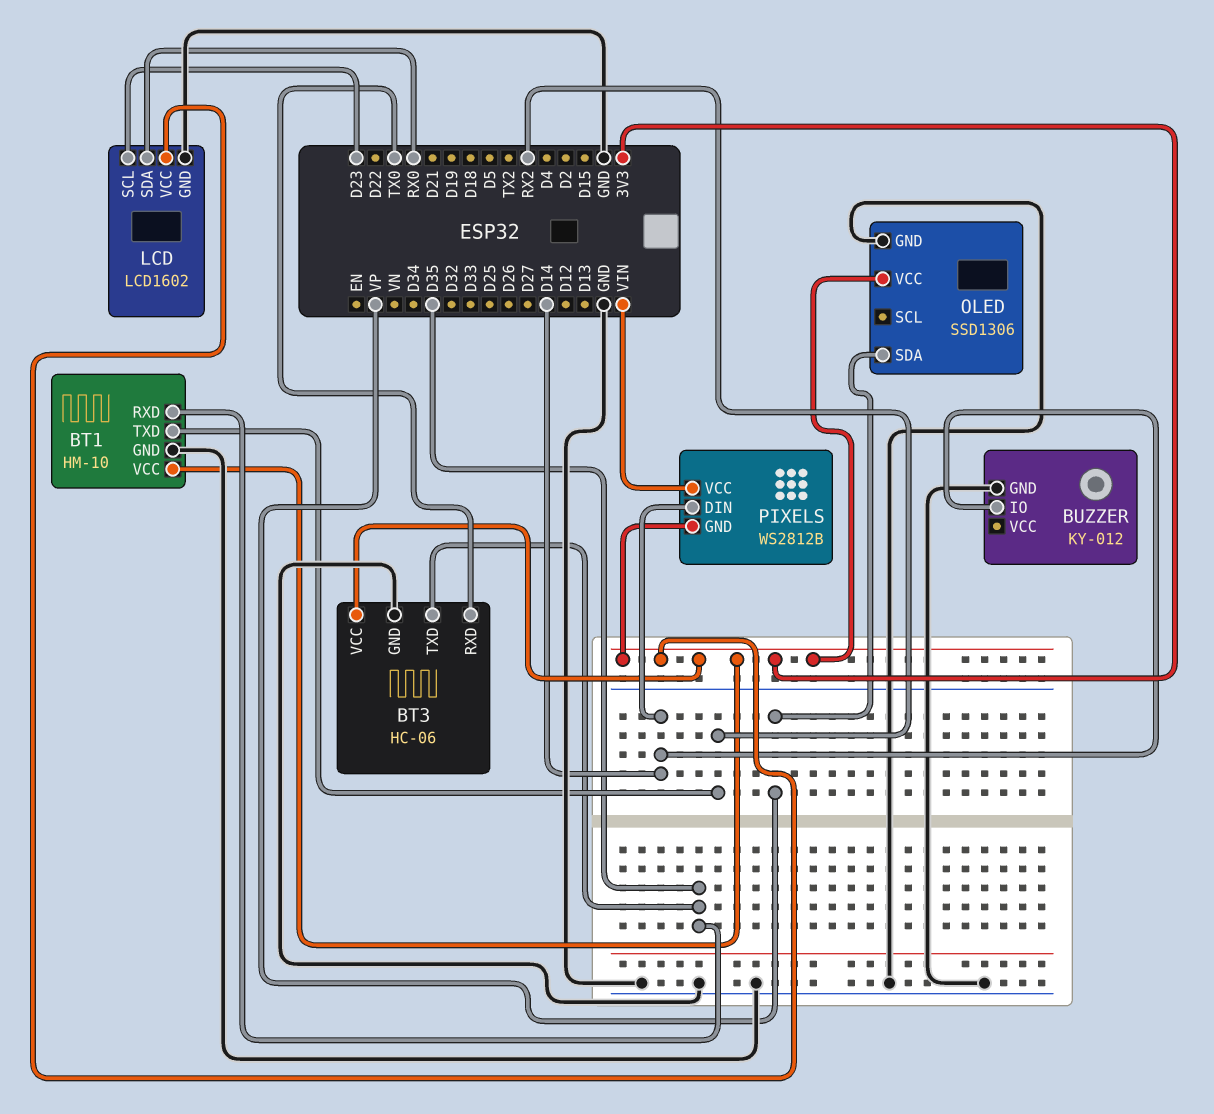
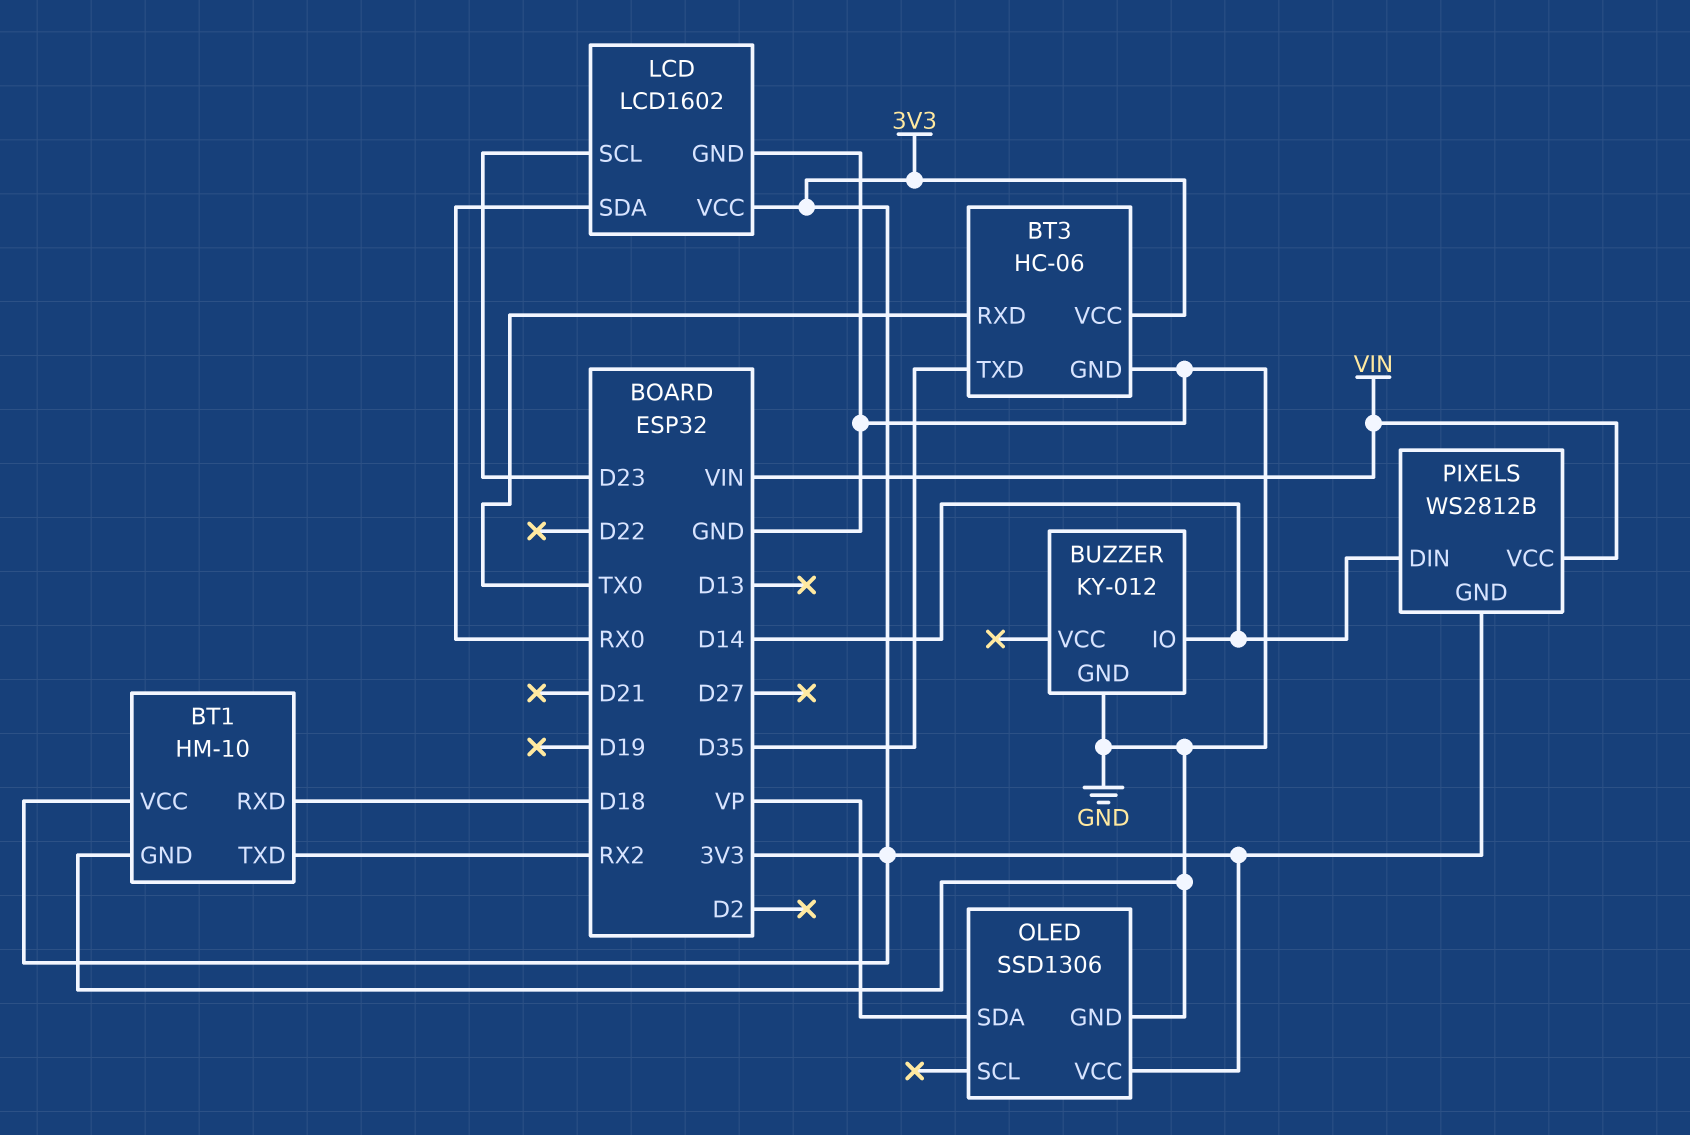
BT1 pin RXD: D35 -> D18

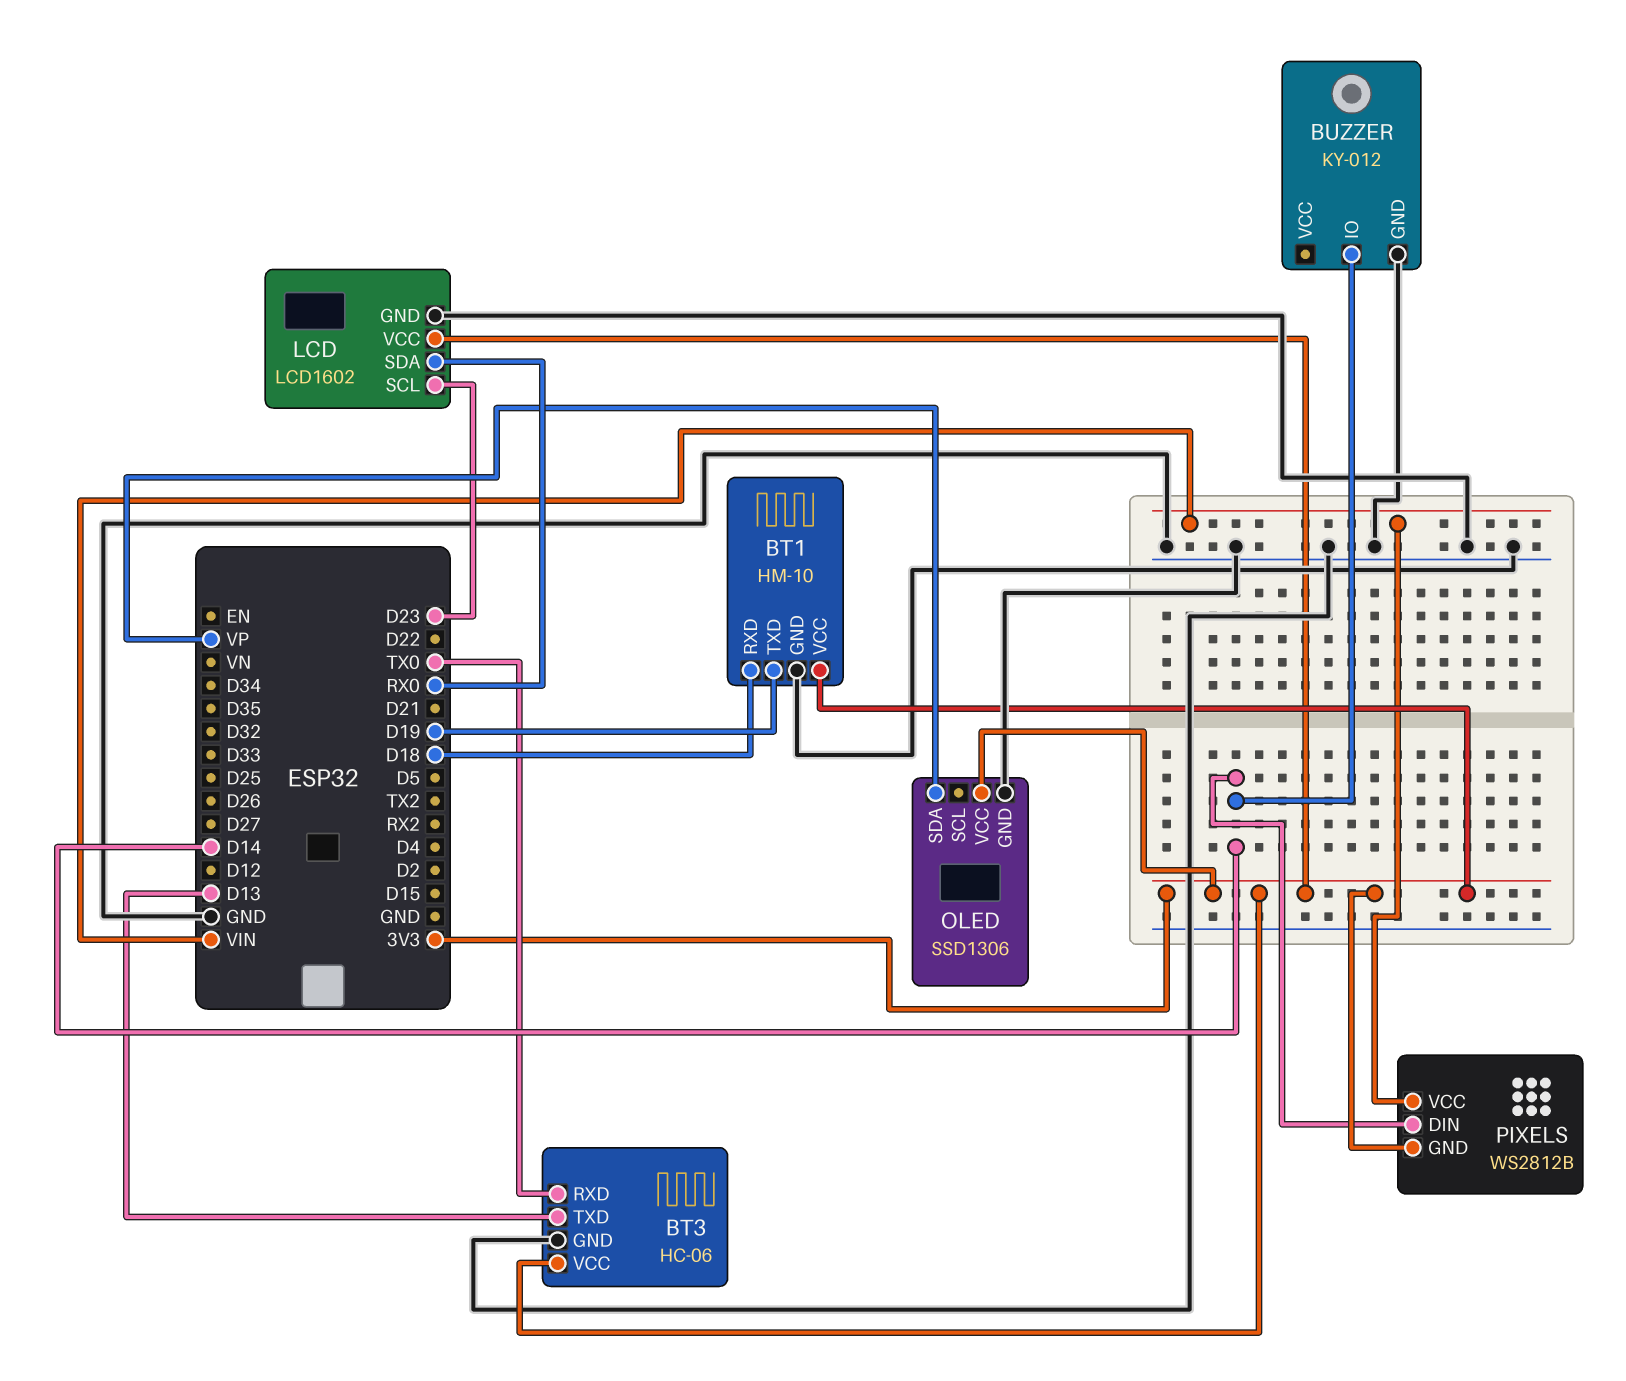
BT1 pin TXD: RX2 -> D19
BT3 pin TXD: D35 -> D13

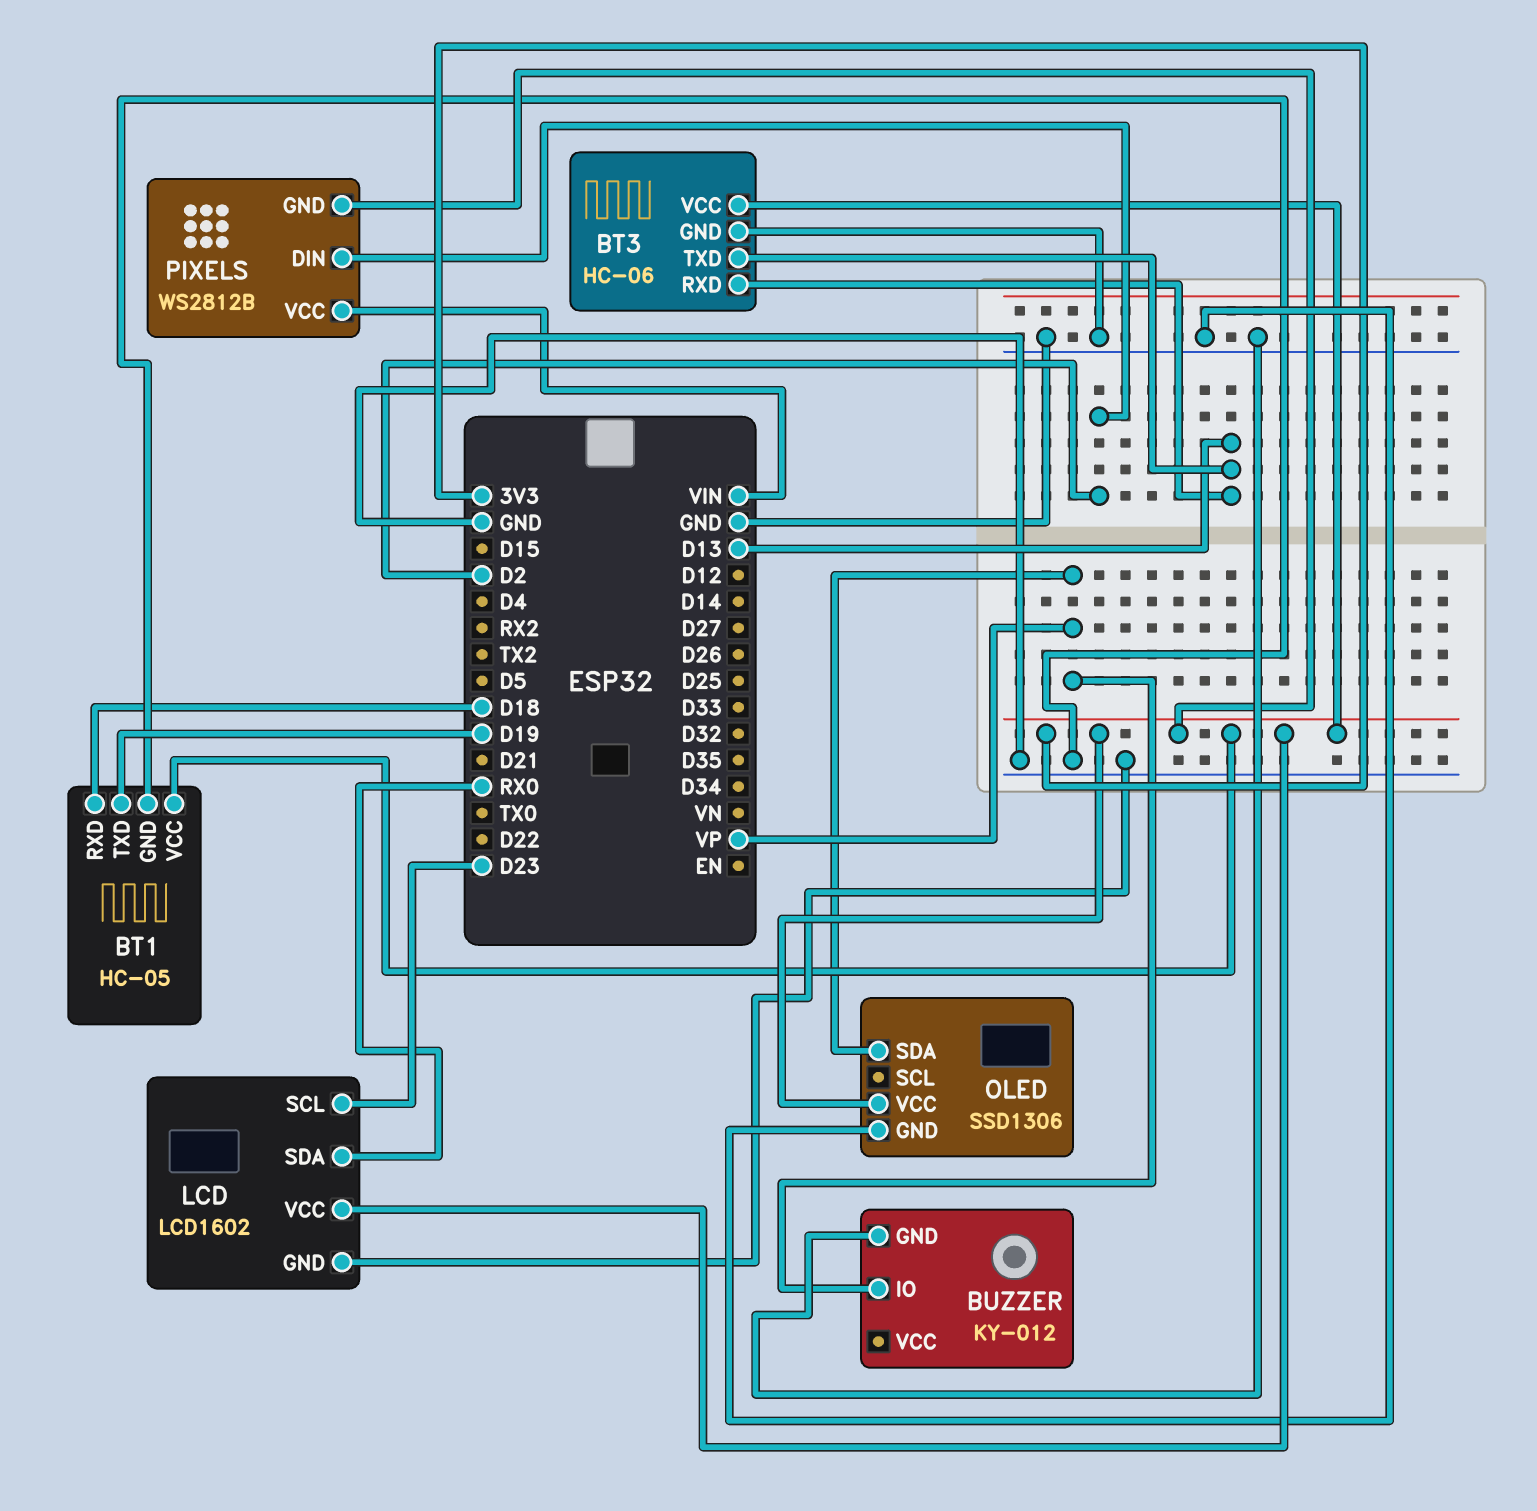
BT1: HM-10 -> HC-05
BT3 pin RXD: TX0 -> D13
BUZZER pin IO: D14 -> VP
PIXELS pin DIN: D14 -> D2

